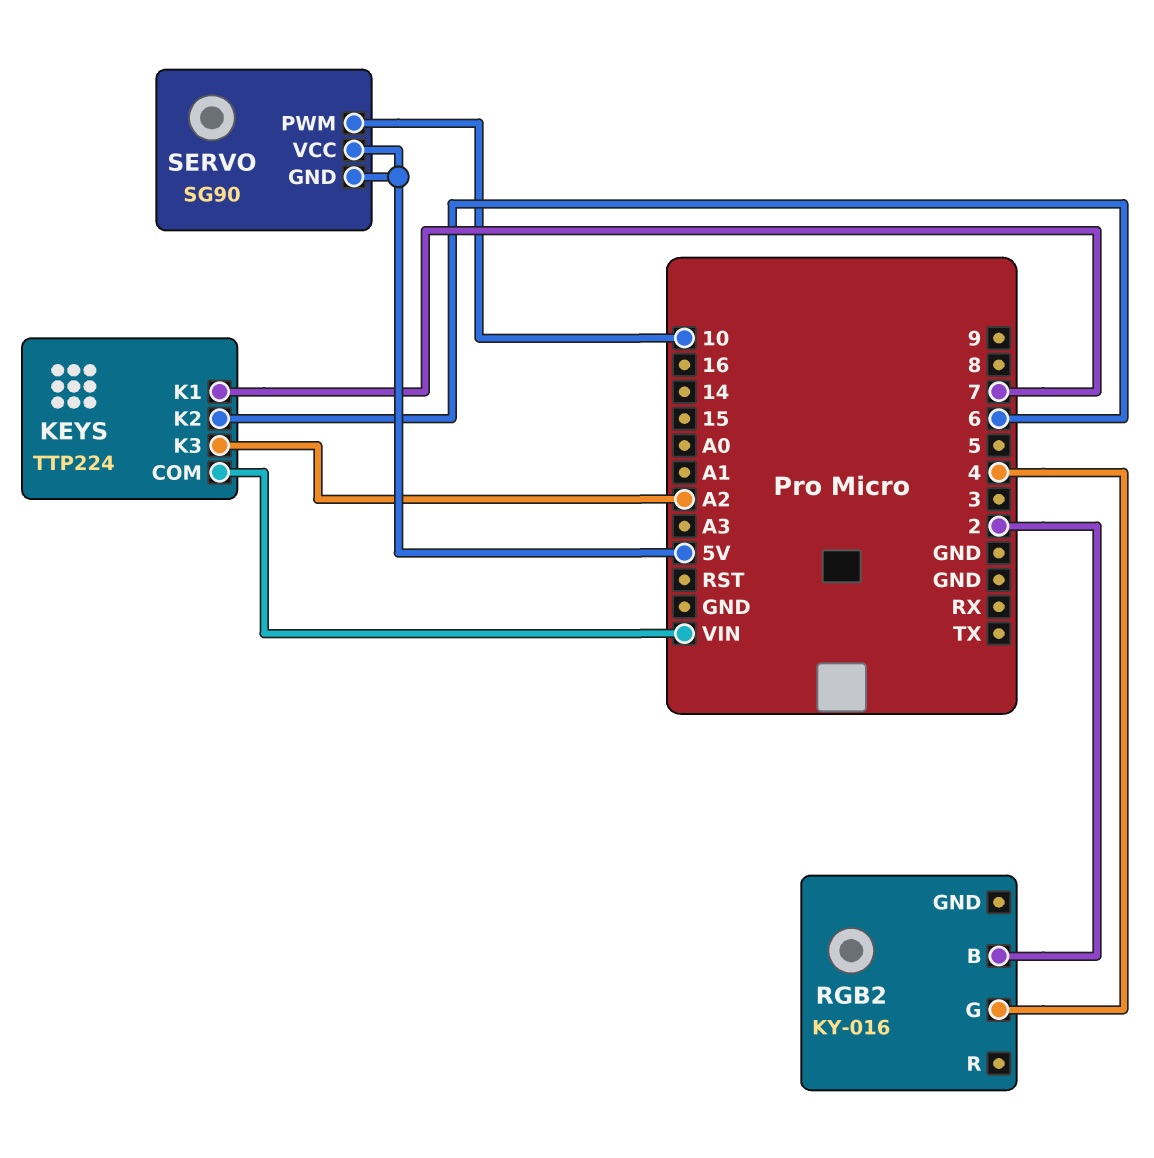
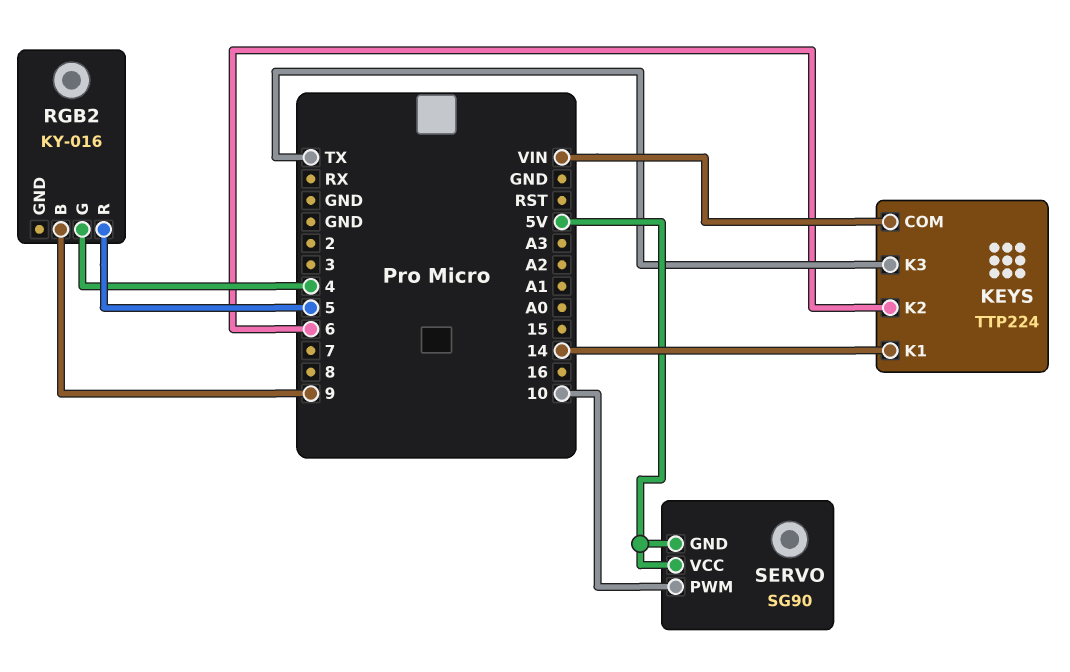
KEYS pin K1: 7 -> 14
KEYS pin K3: A2 -> TX
RGB2 pin B: 2 -> 9
RGB2 pin R: none -> 5

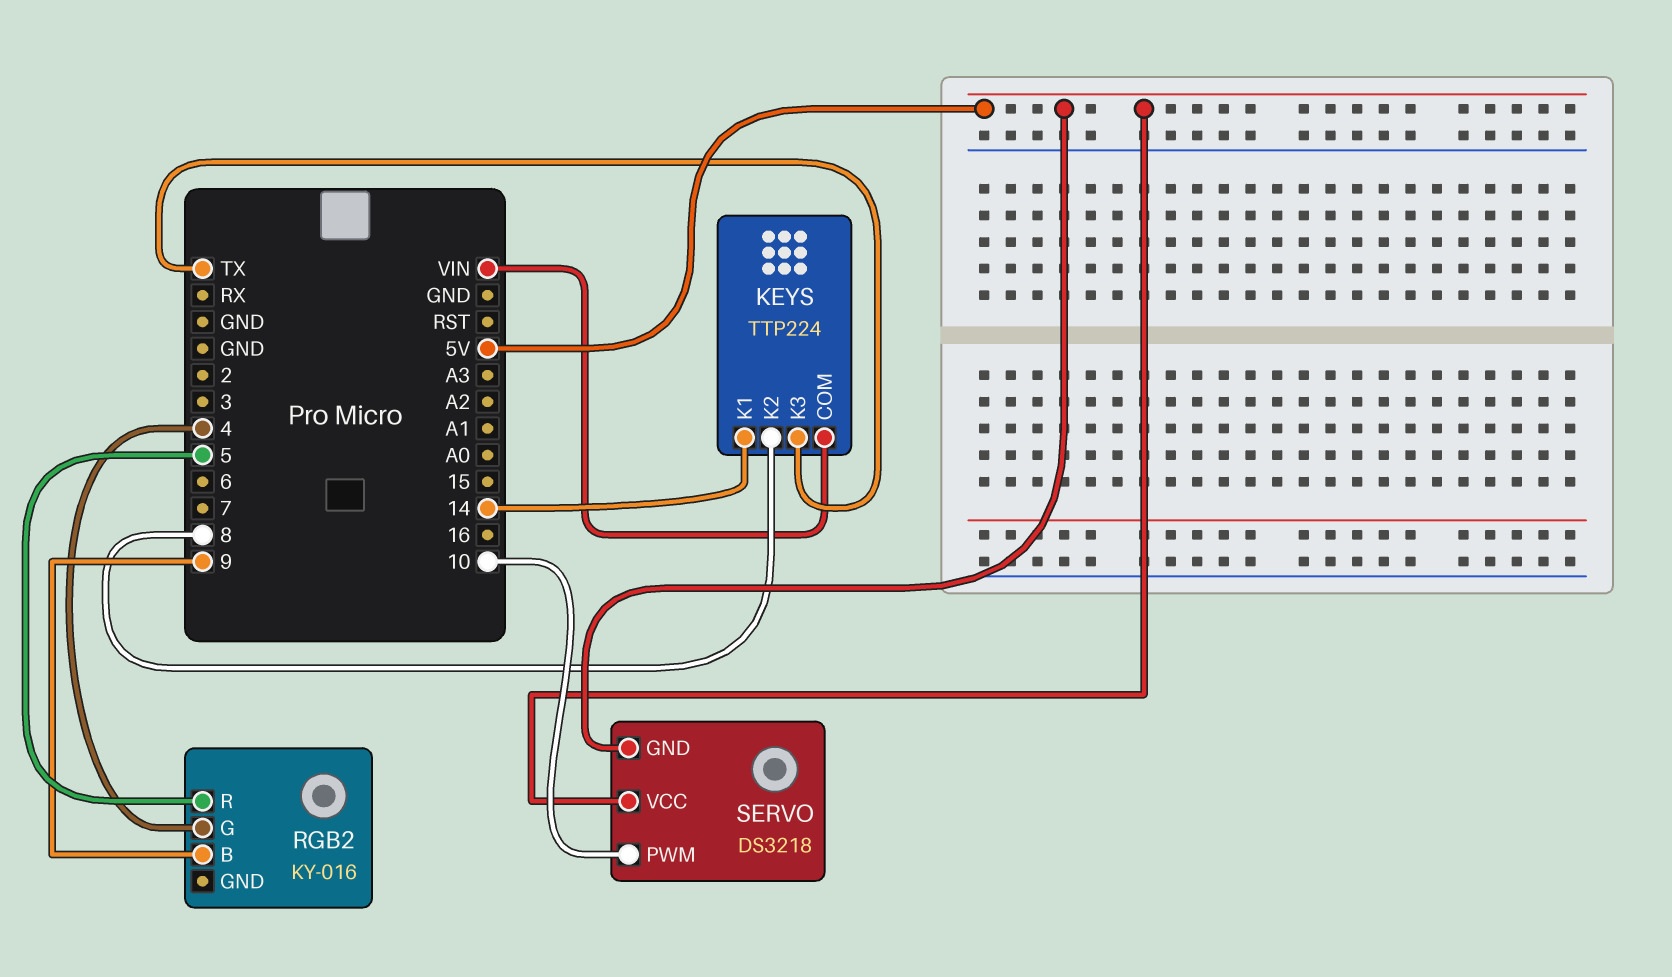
KEYS pin K2: 6 -> 8
SERVO: SG90 -> DS3218

